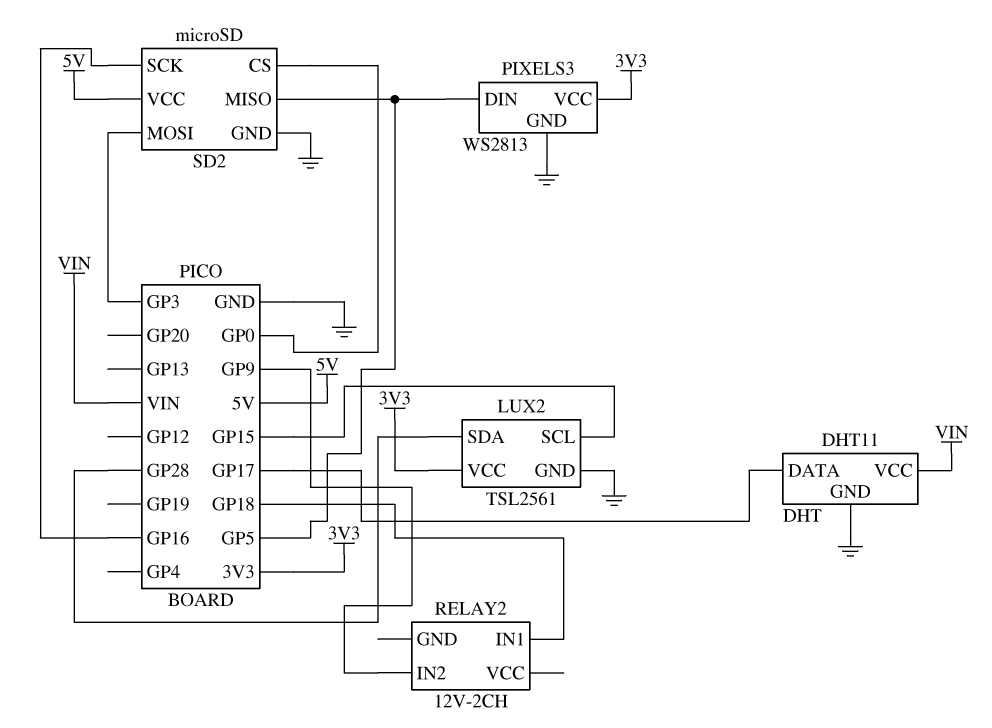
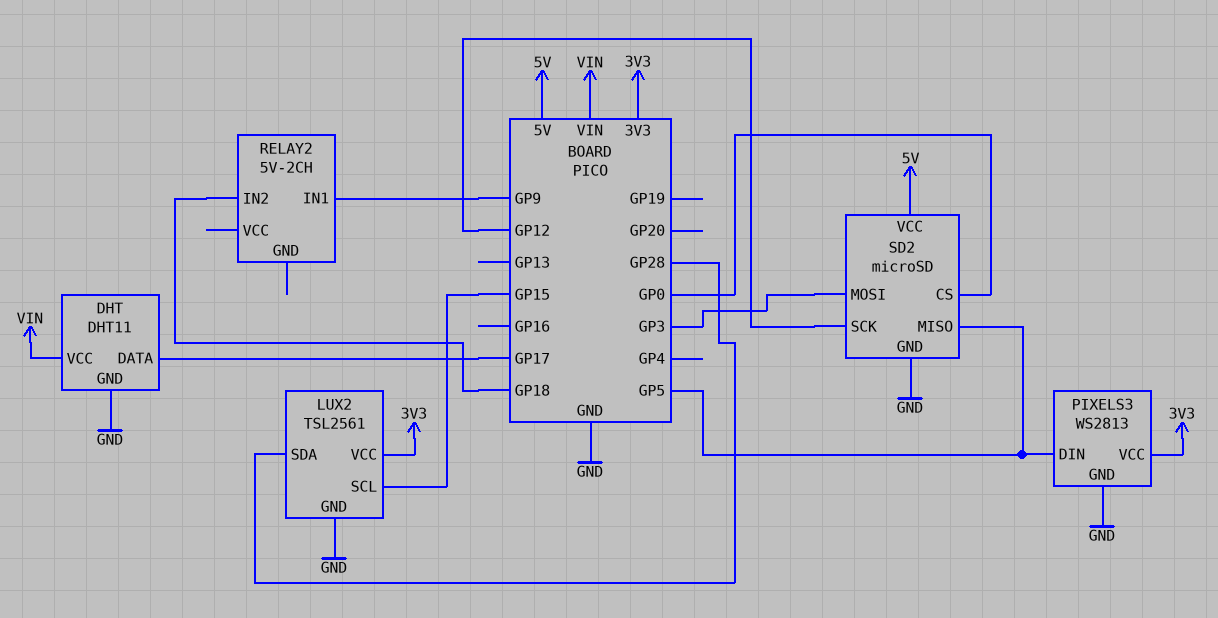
RELAY2: 12V-2CH -> 5V-2CH
RELAY2 pin IN1: GP18 -> GP9
RELAY2 pin IN2: GP9 -> GP18
SD2 pin SCK: GP16 -> GP12

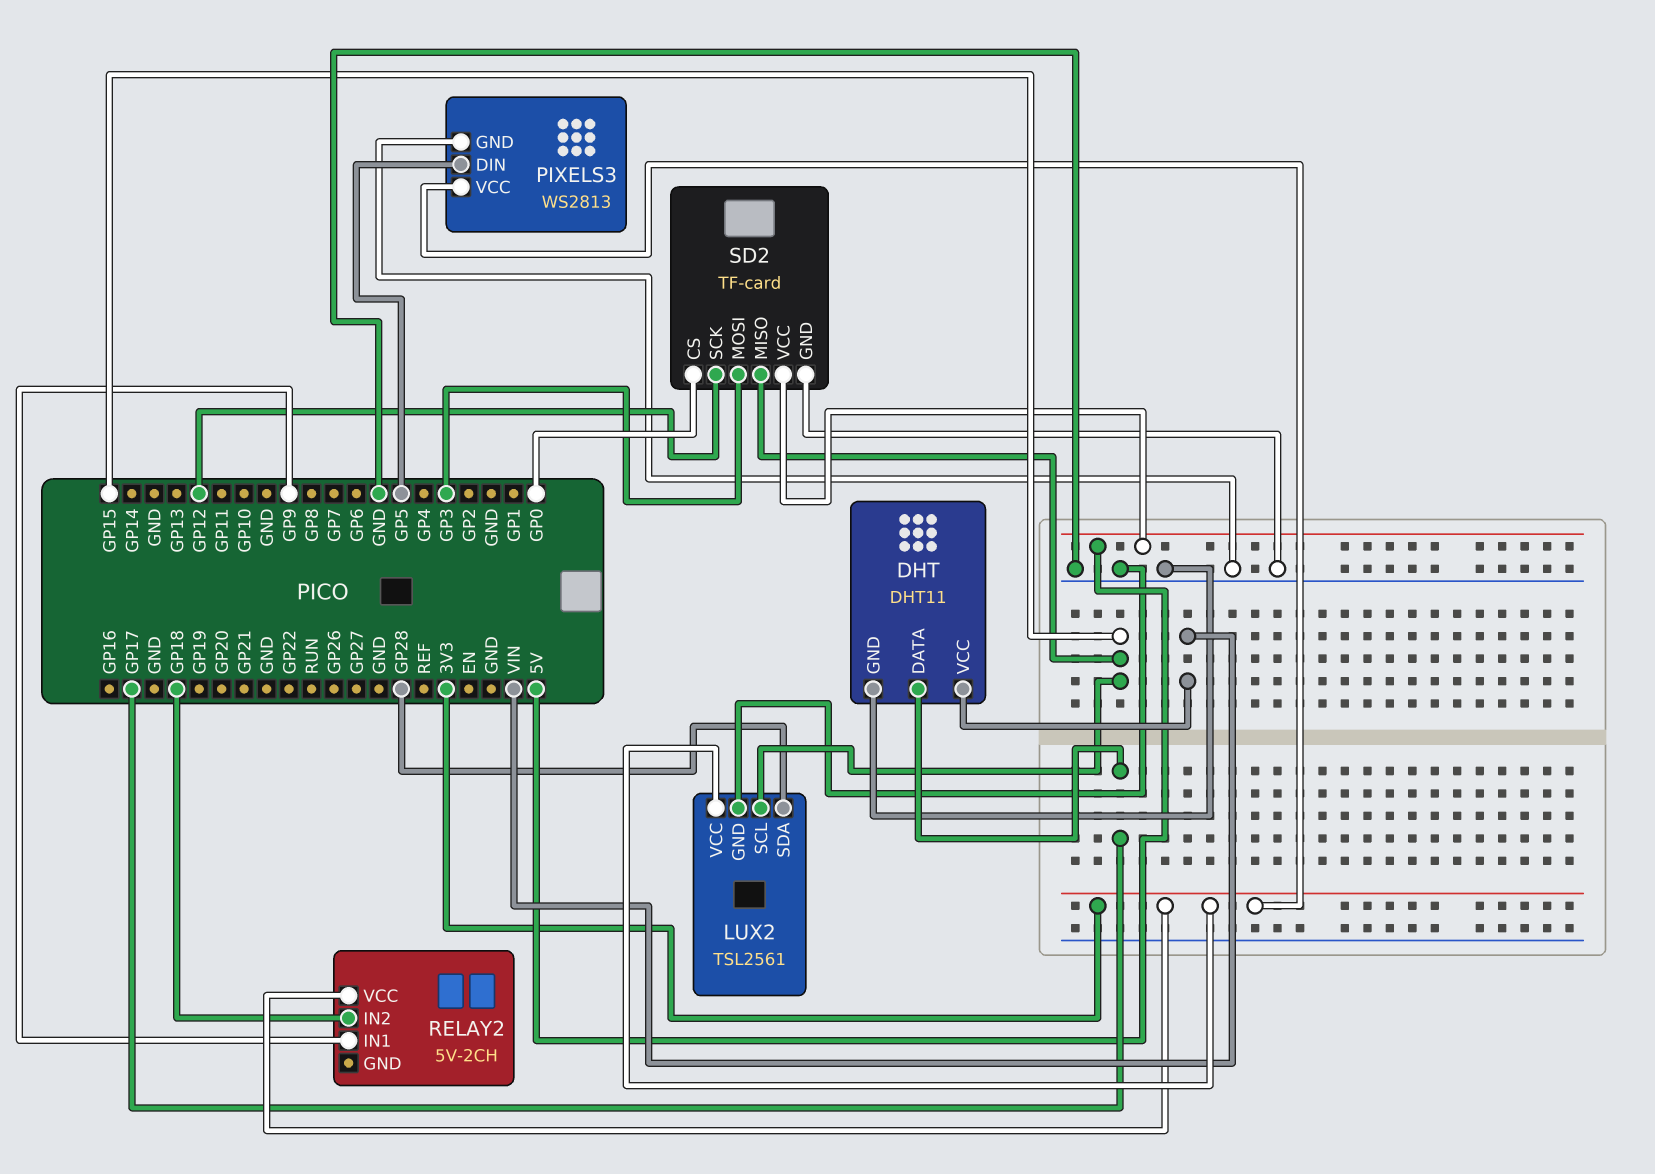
RELAY2 pin VCC: none -> 3V3
SD2: microSD -> TF-card
SD2 pin MISO: GP5 -> GP15

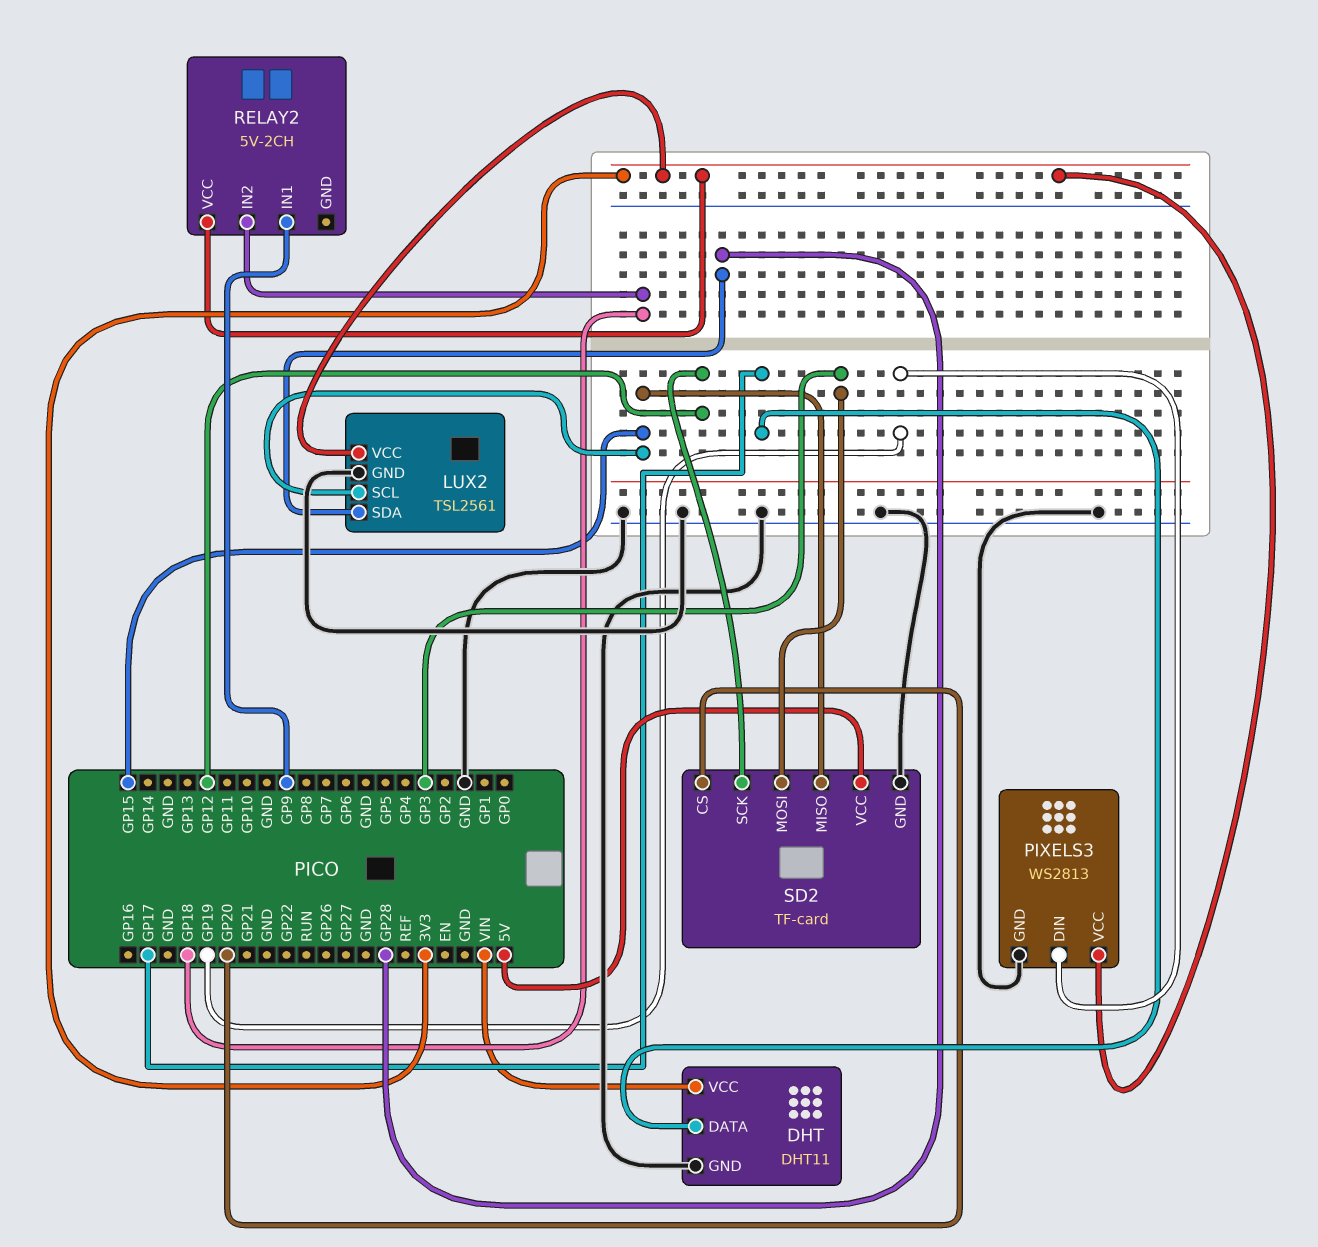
PIXELS3 pin DIN: GP5 -> GP19
SD2 pin CS: GP0 -> GP20

